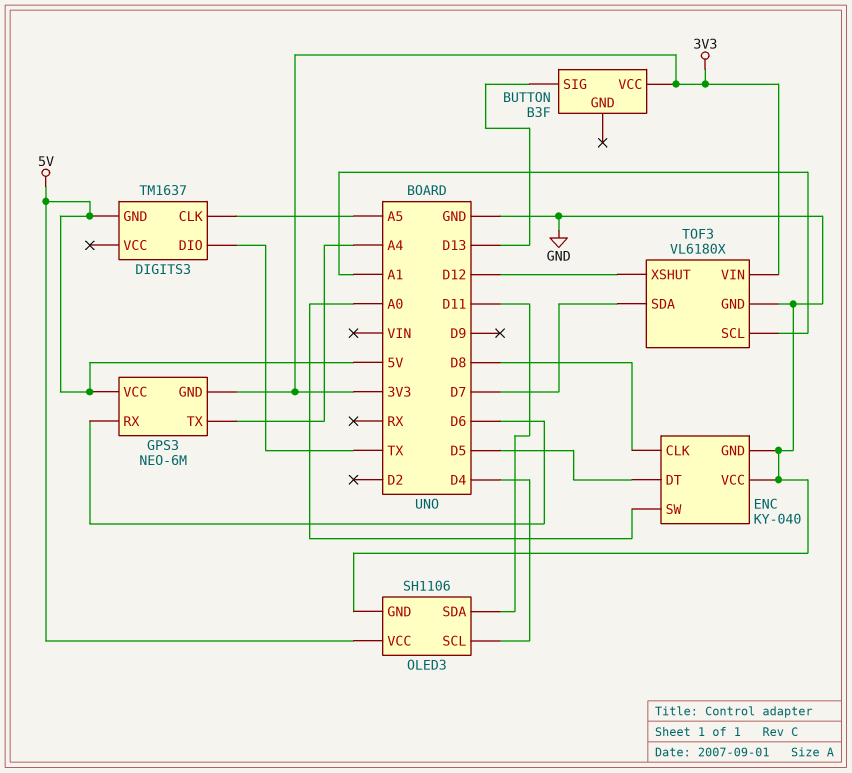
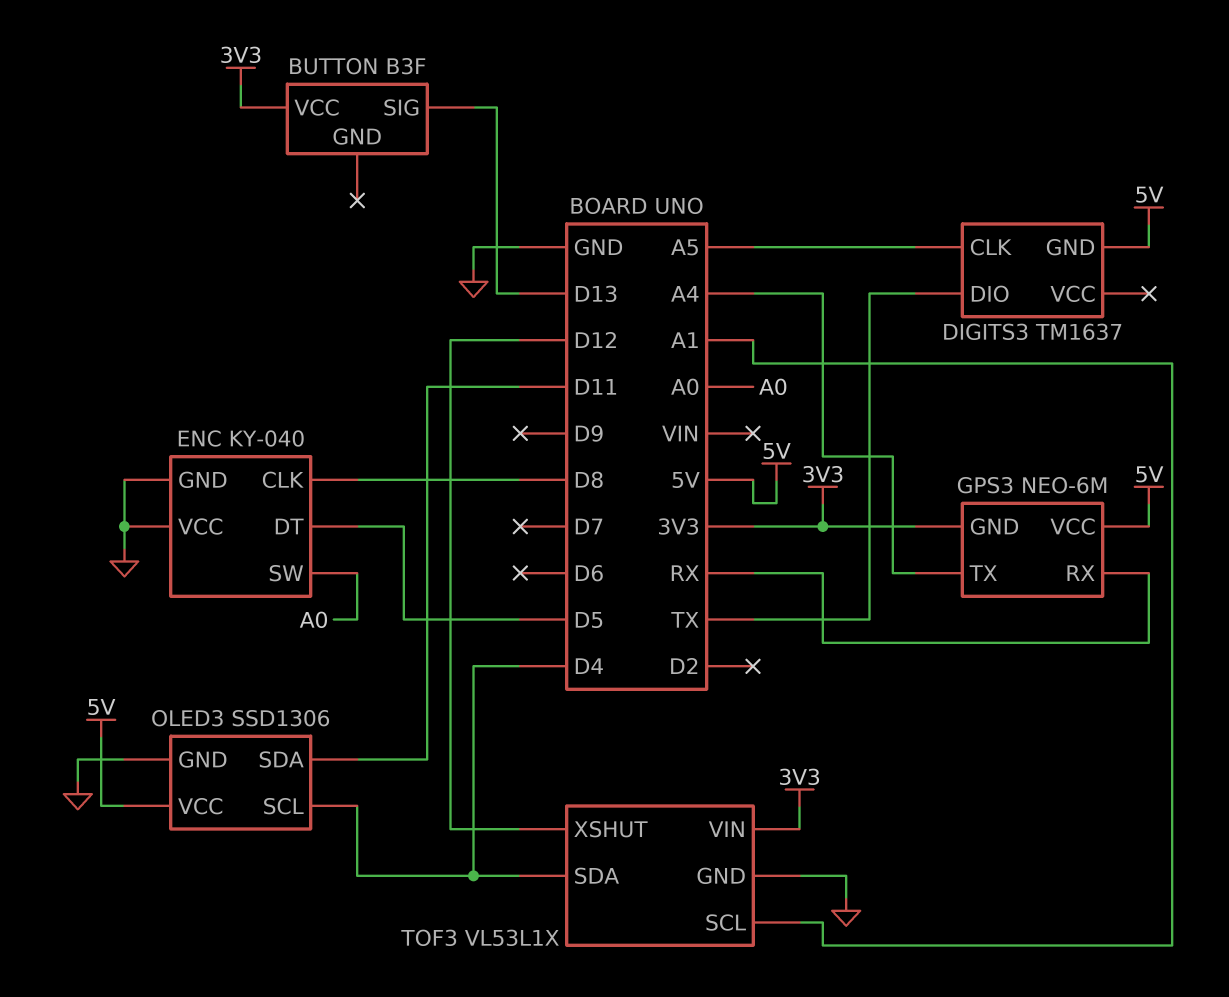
GPS3 pin RX: D6 -> RX
OLED3: SH1106 -> SSD1306
TOF3: VL6180X -> VL53L1X
TOF3 pin SDA: D7 -> D4

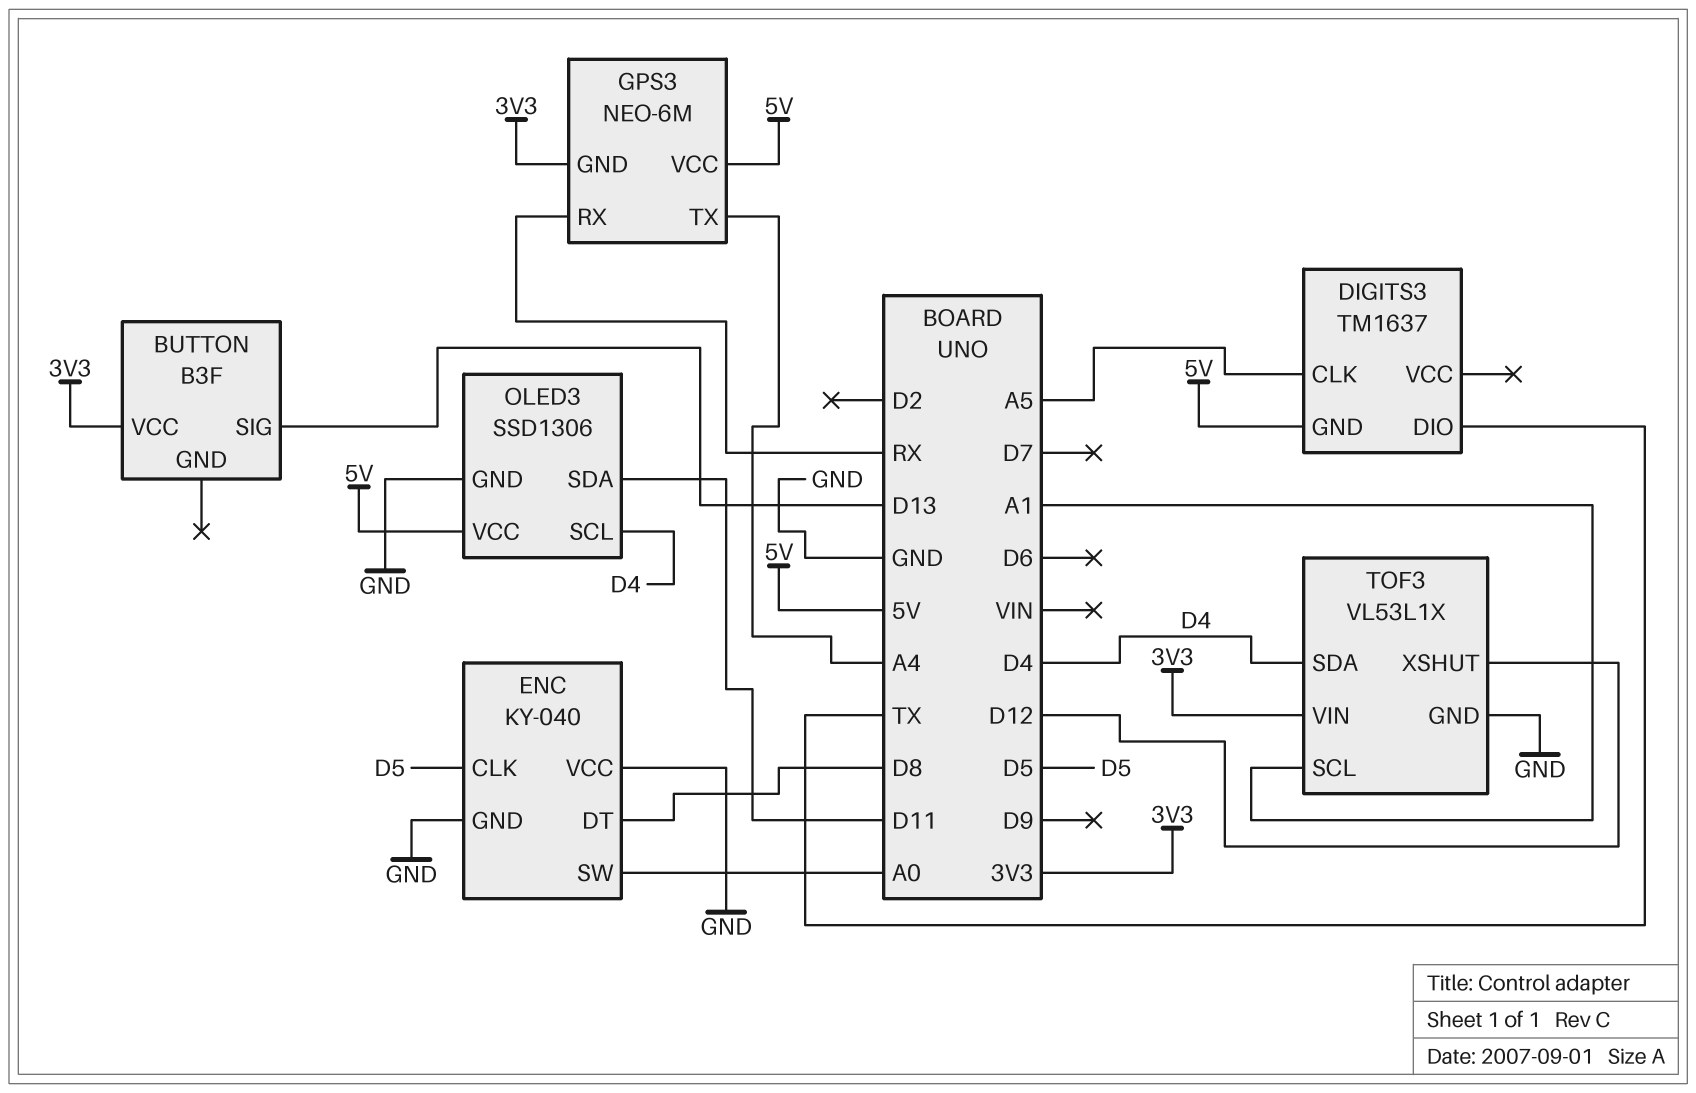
ENC pin CLK: D8 -> D5
ENC pin DT: D5 -> D8

